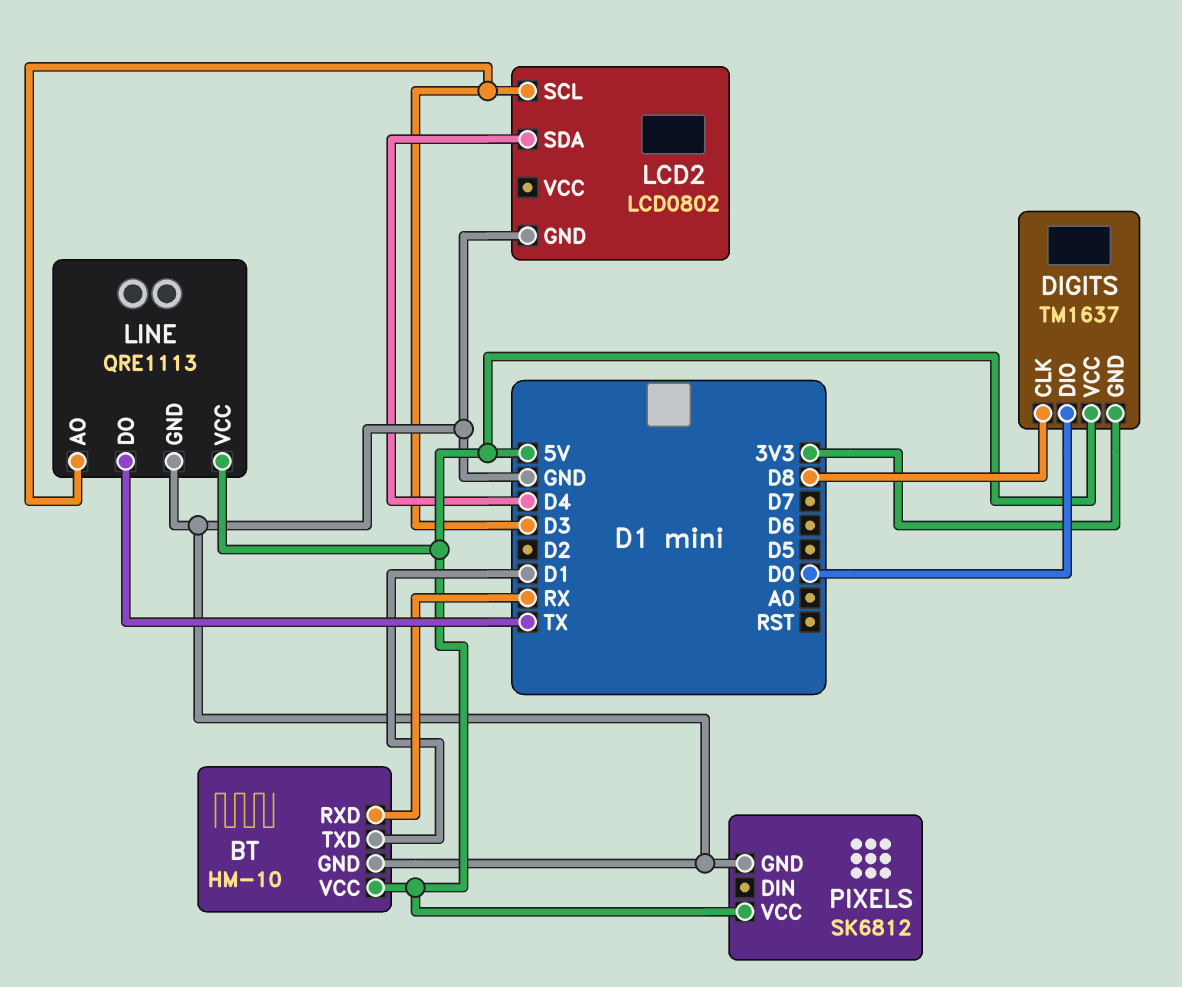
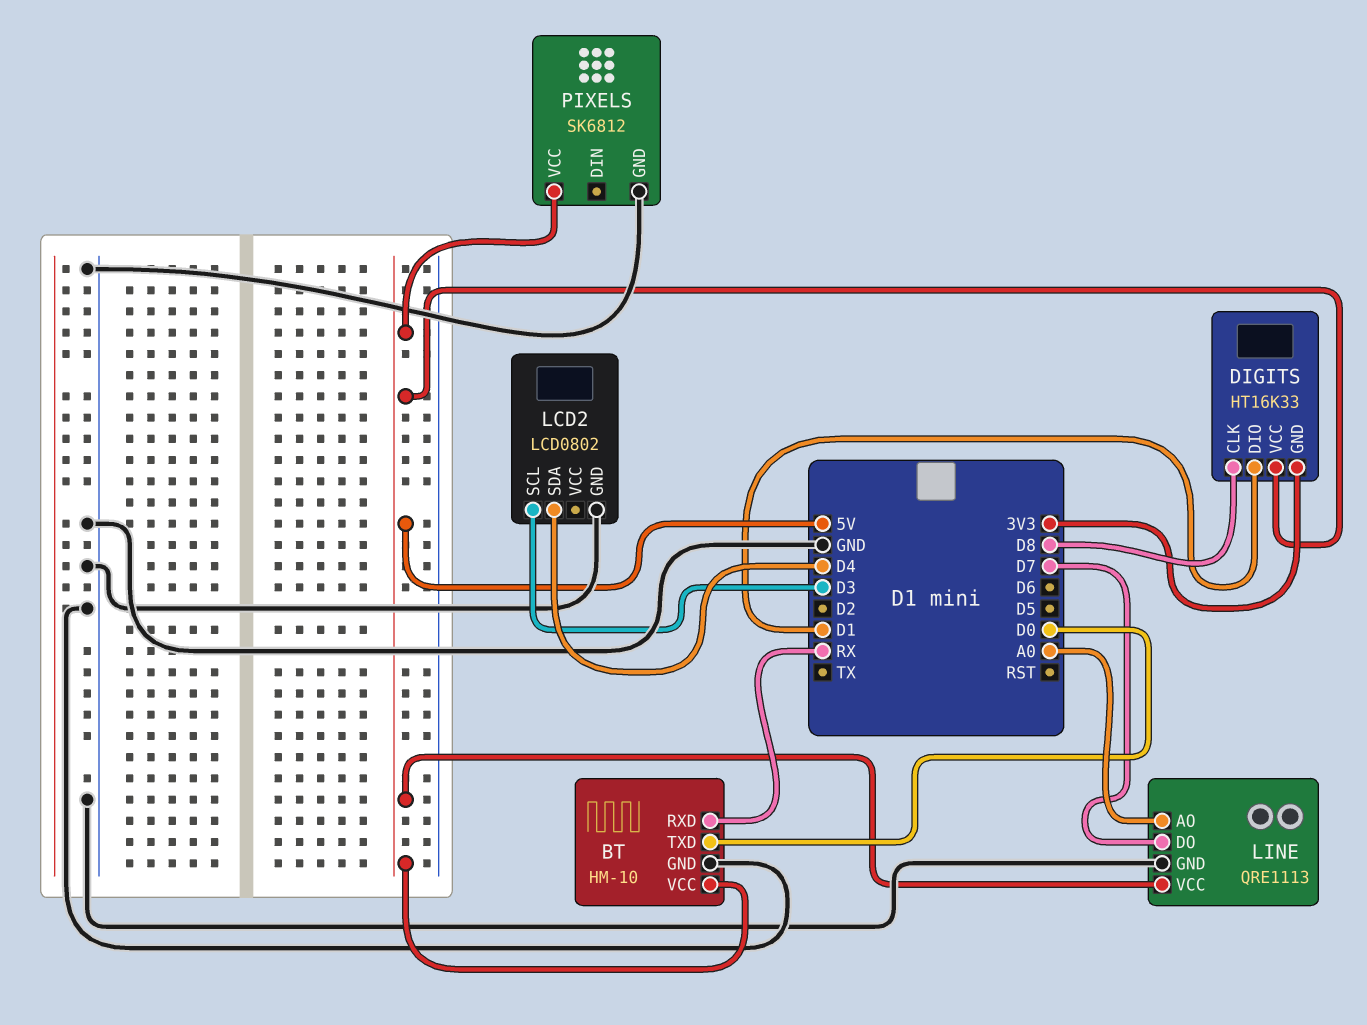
BT pin TXD: D1 -> D0
DIGITS: TM1637 -> HT16K33
DIGITS pin DIO: D0 -> D1
LINE pin AO: D3 -> A0
LINE pin DO: TX -> D7

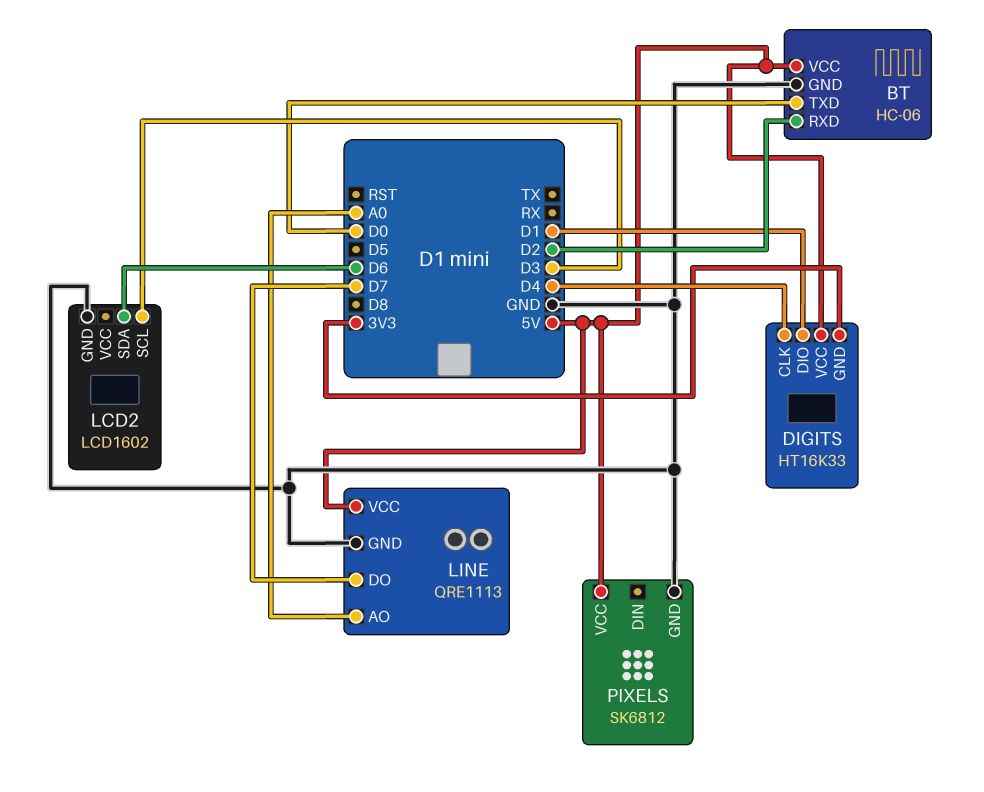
BT: HM-10 -> HC-06
BT pin RXD: RX -> D2
DIGITS pin CLK: D8 -> D4
LCD2: LCD0802 -> LCD1602
LCD2 pin SDA: D4 -> D6

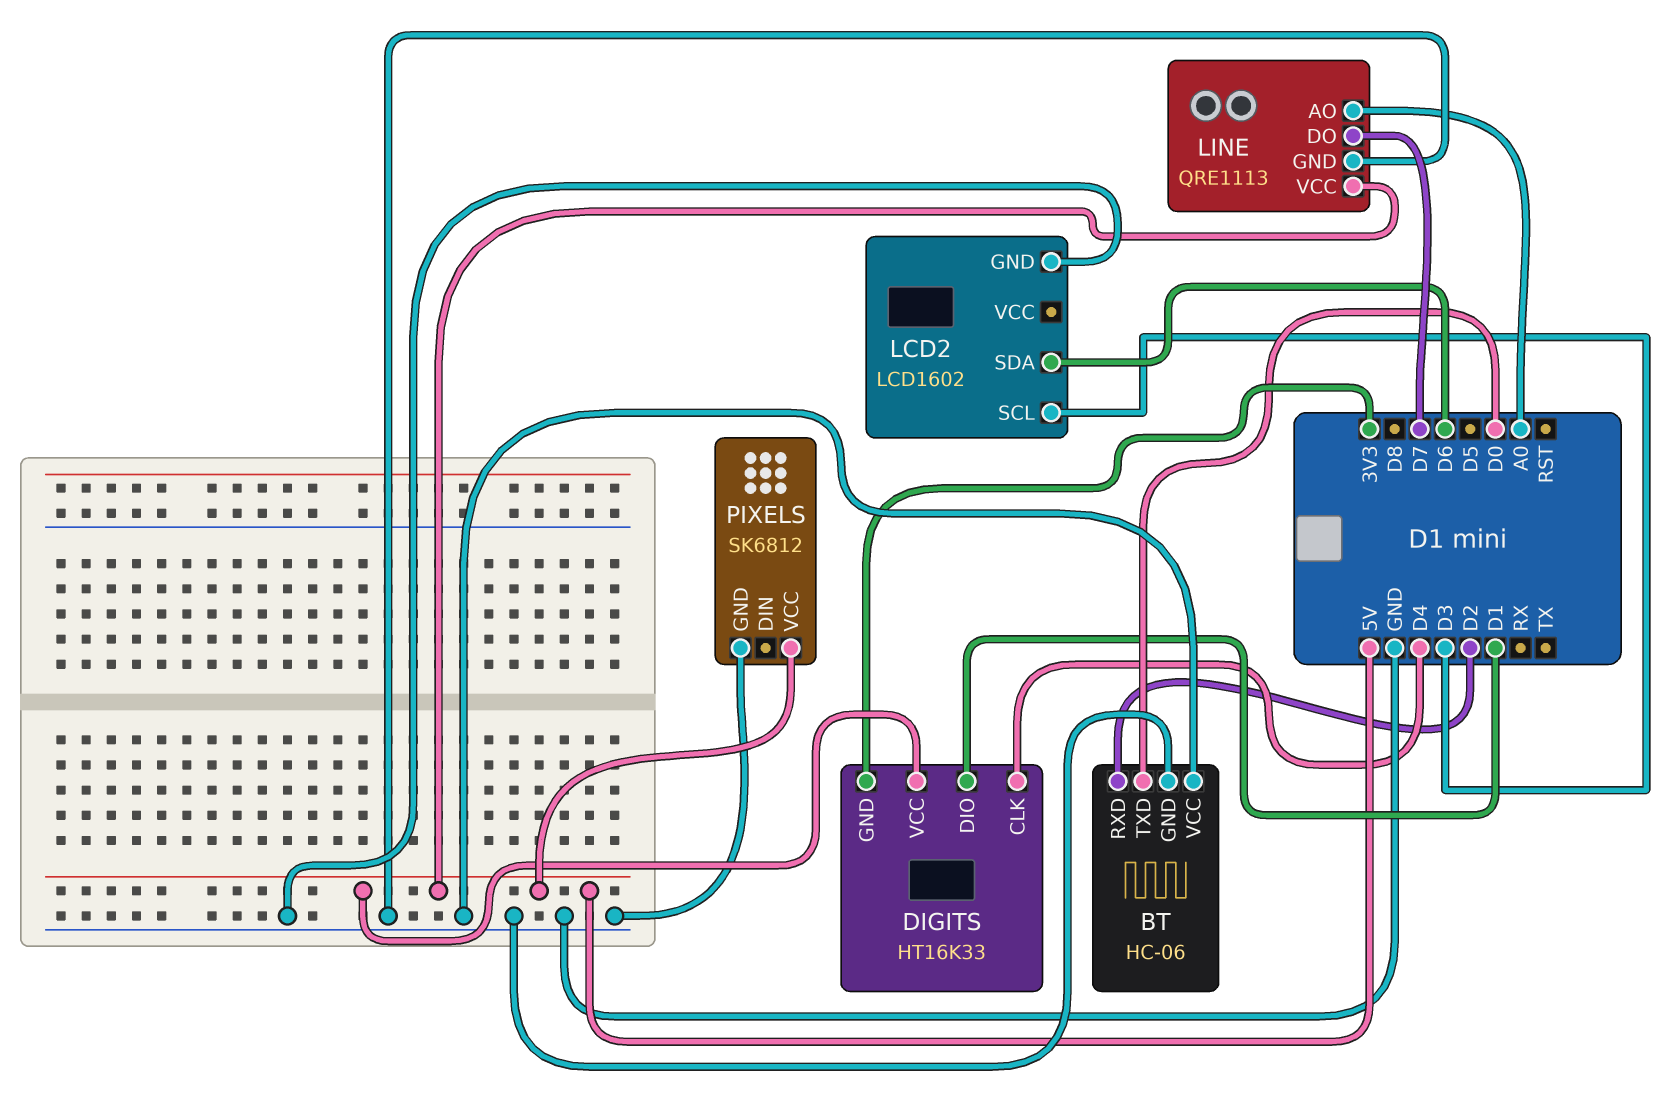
BT pin VCC: 5V -> GND

